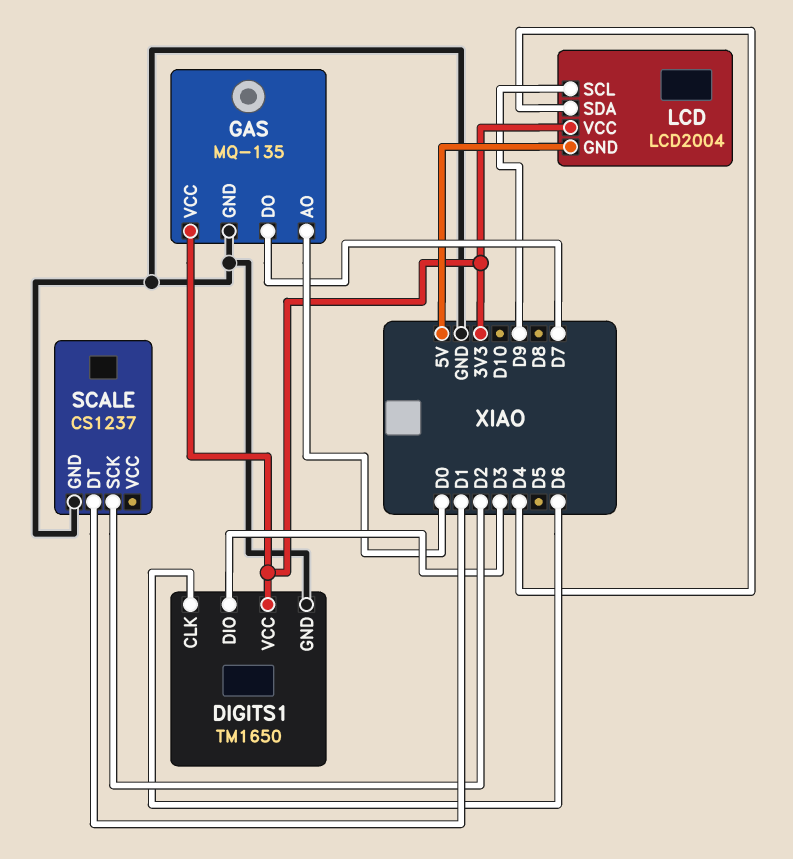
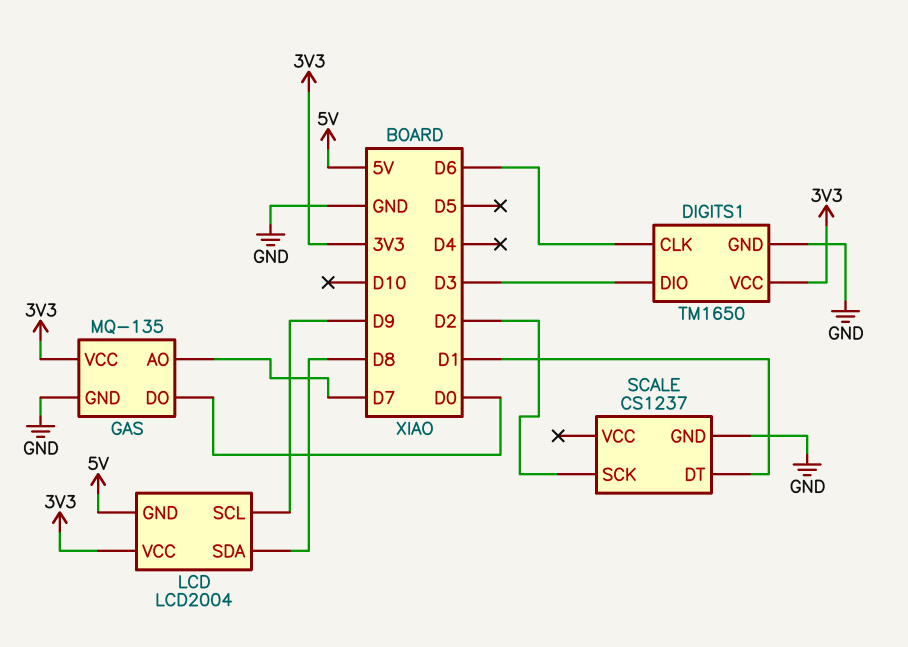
GAS pin AO: D0 -> D7
GAS pin DO: D7 -> D0
LCD pin SDA: D4 -> D8

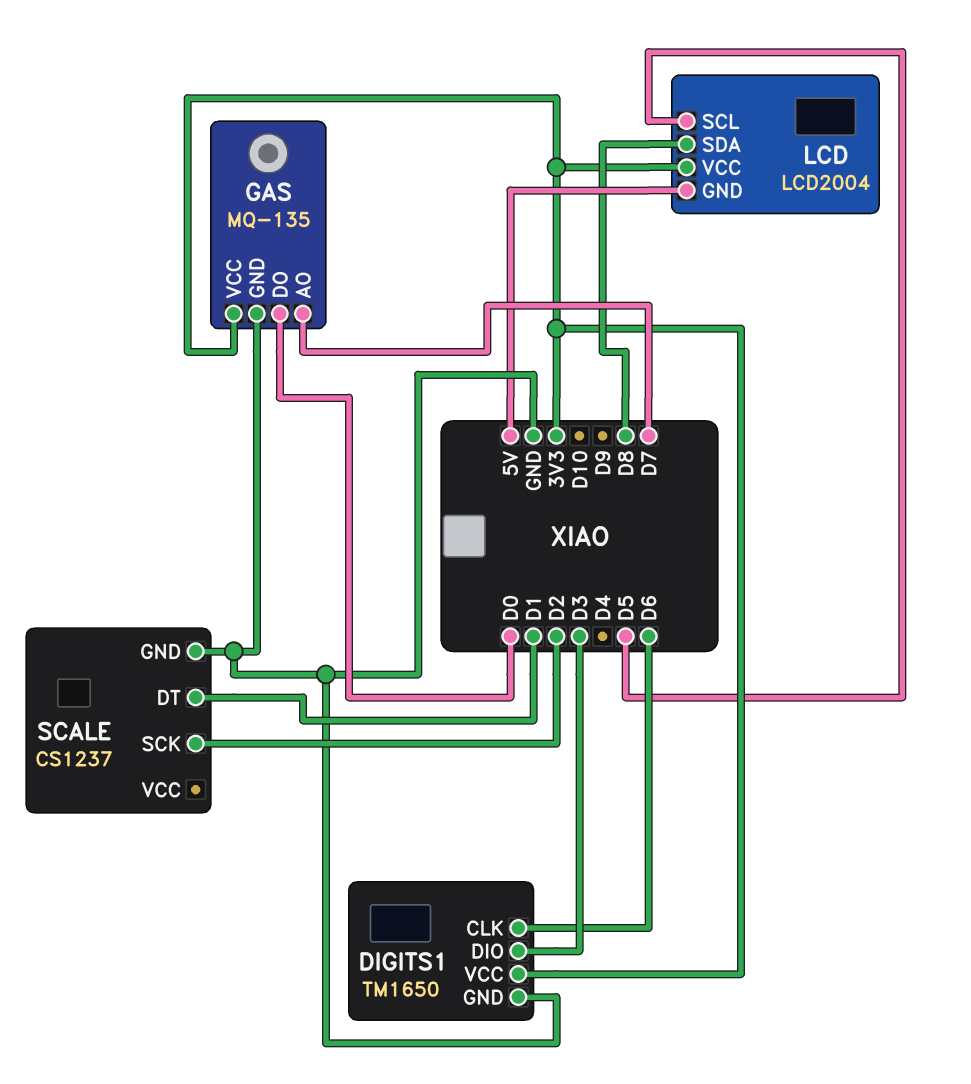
LCD pin SCL: D9 -> D5

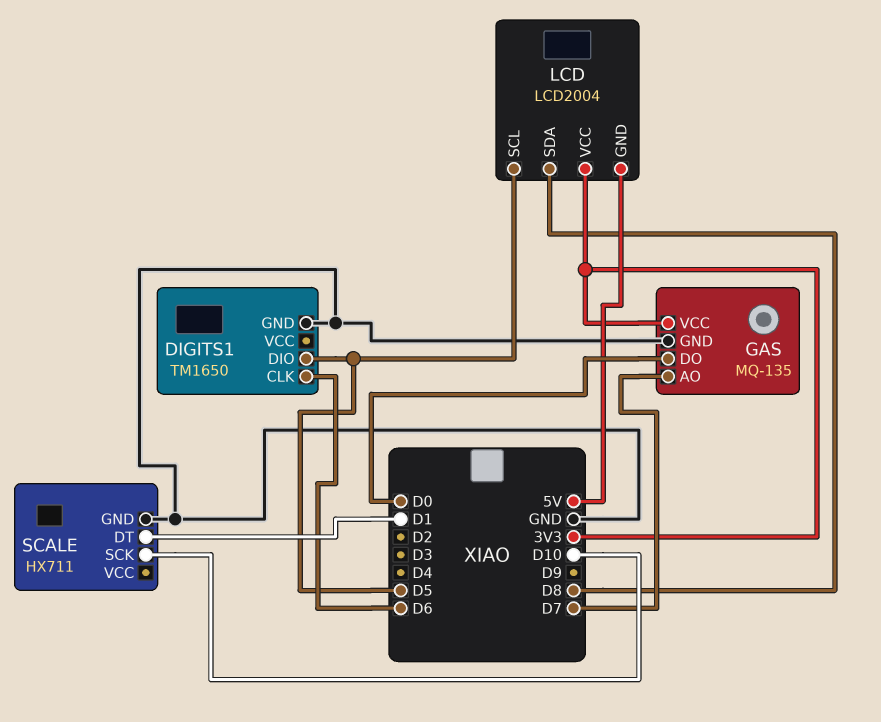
DIGITS1 pin DIO: D3 -> D5
DIGITS1 pin VCC: 3V3 -> none
SCALE: CS1237 -> HX711
SCALE pin SCK: D2 -> D10

